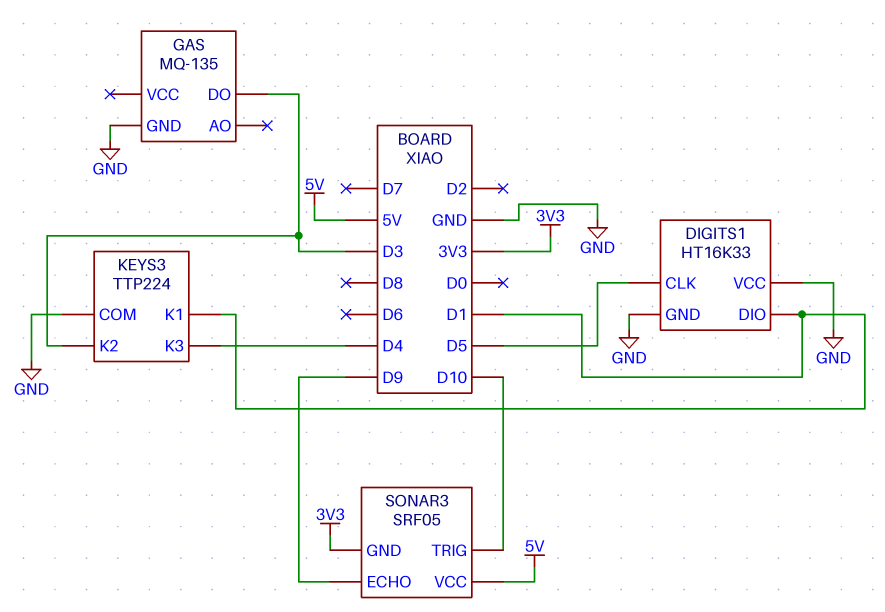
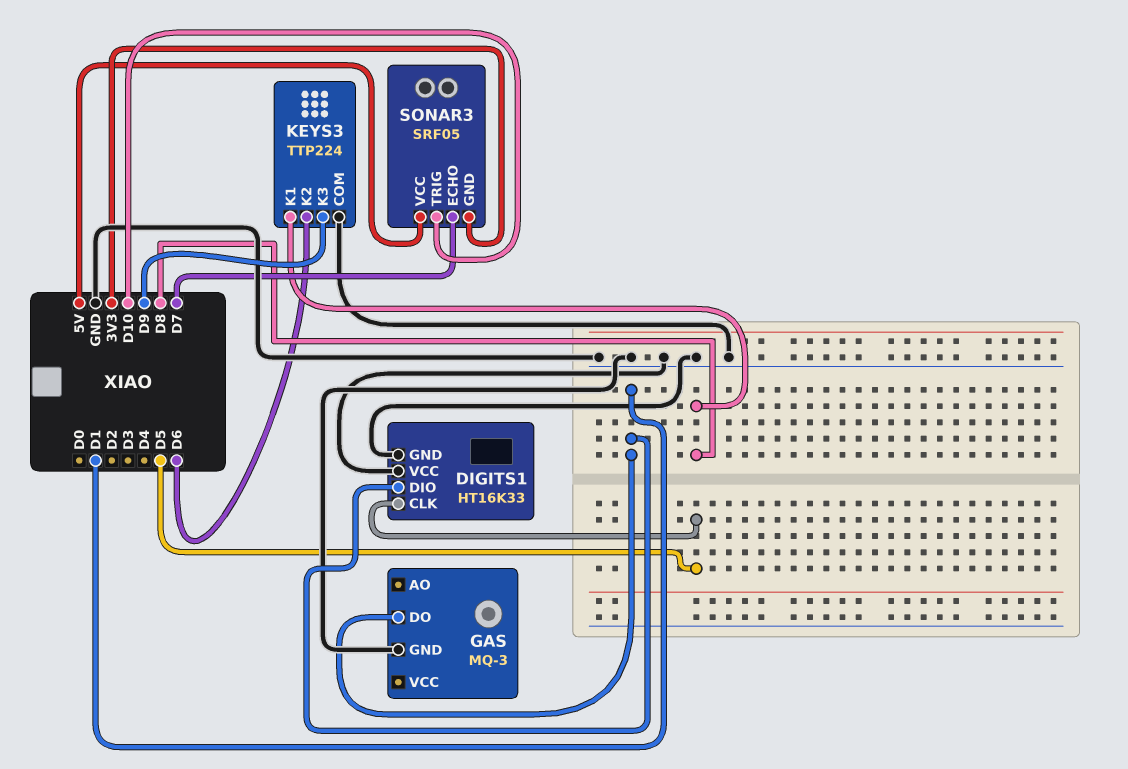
GAS: MQ-135 -> MQ-3
GAS pin DO: D3 -> D1
KEYS3 pin K1: D1 -> D8
KEYS3 pin K2: D3 -> D6
KEYS3 pin K3: D4 -> D9
SONAR3 pin ECHO: D9 -> D7

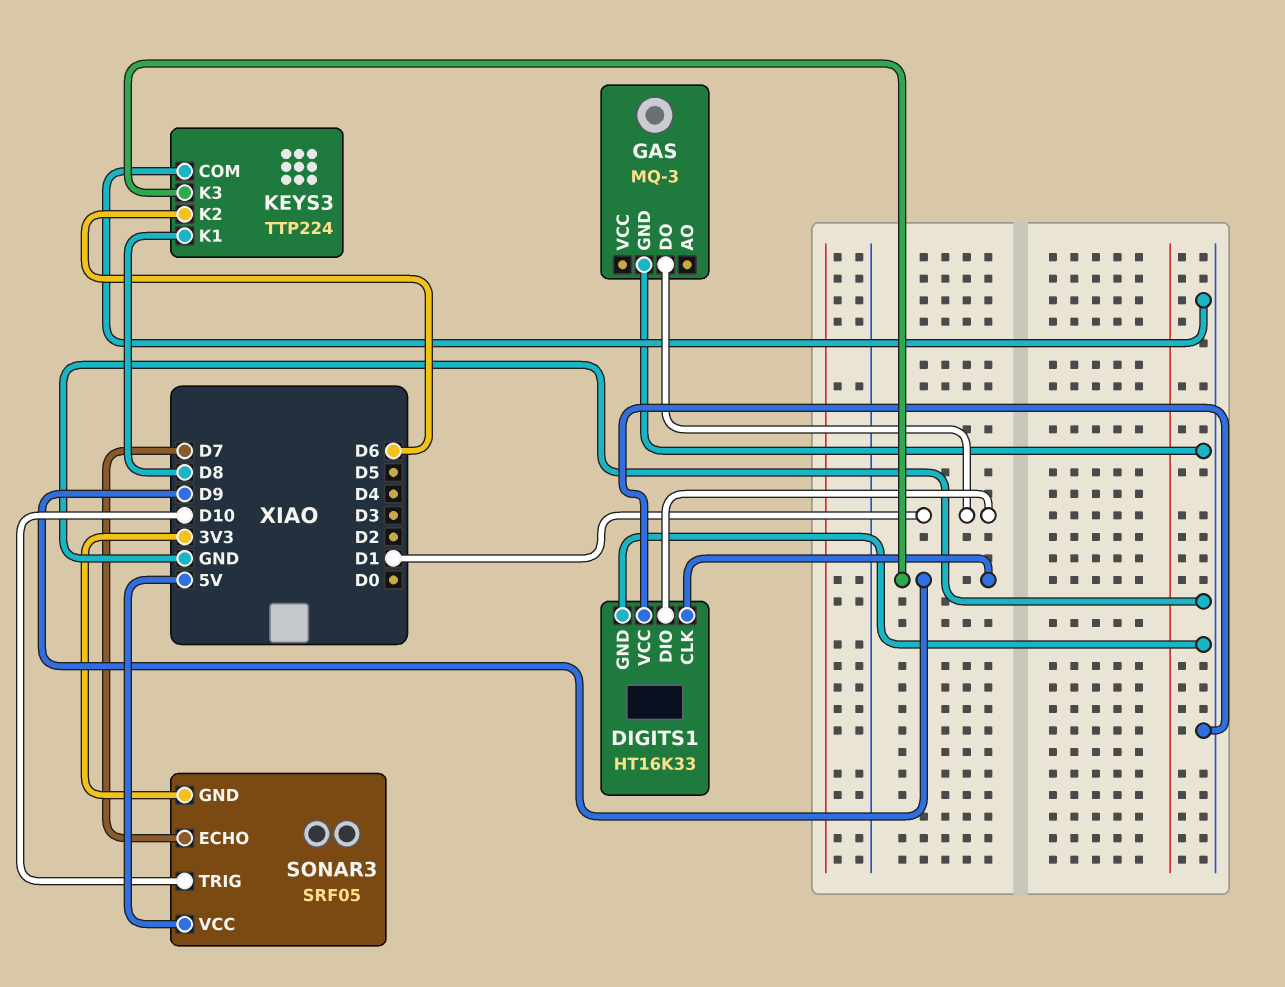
DIGITS1 pin CLK: D5 -> D9

